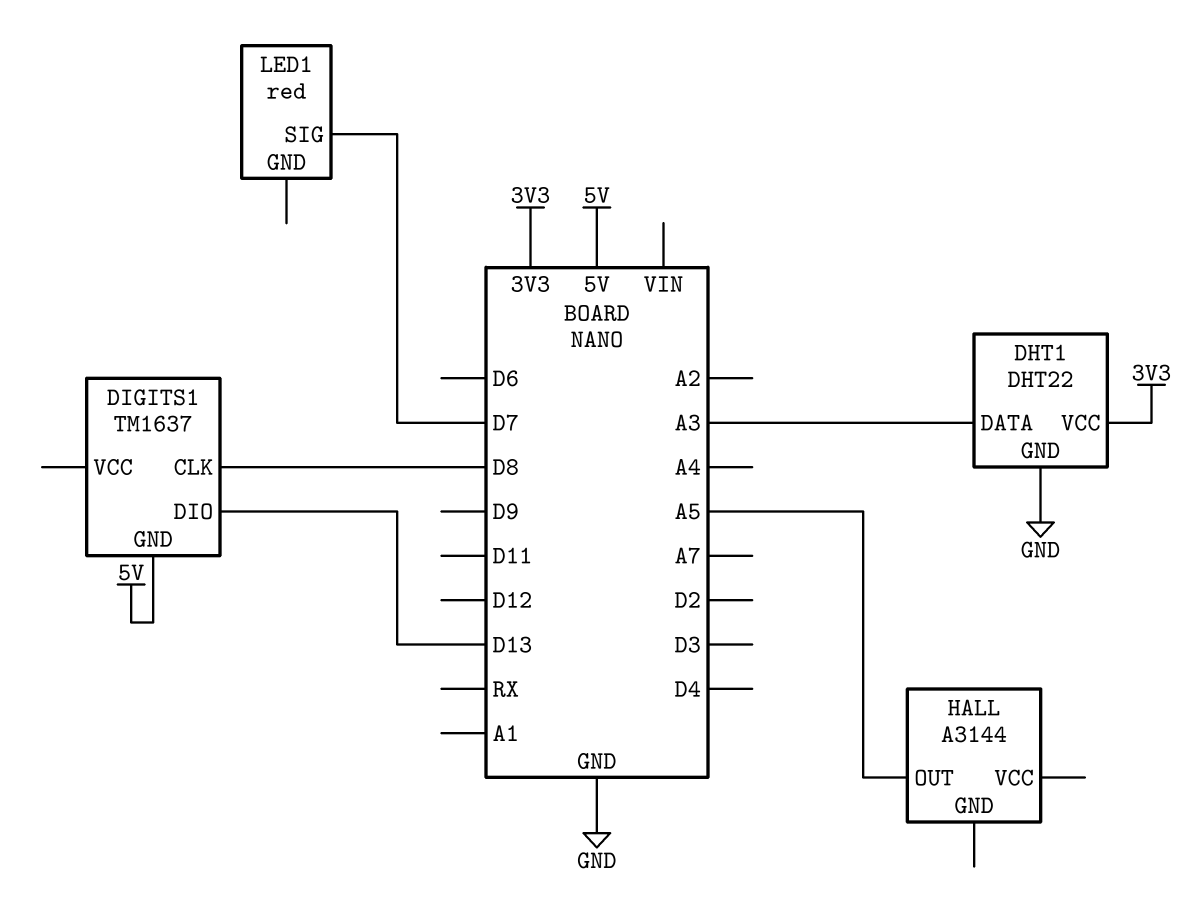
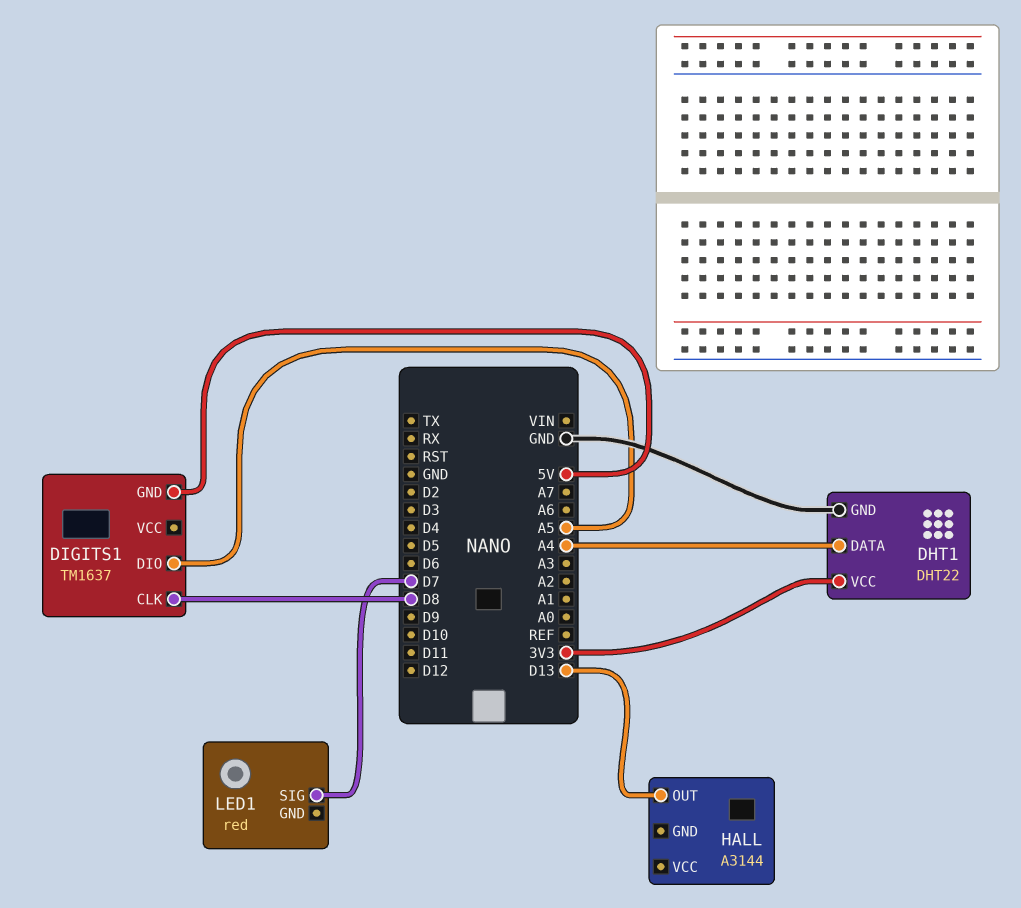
DHT1 pin DATA: A3 -> A4
DIGITS1 pin DIO: D13 -> A5
HALL pin OUT: A5 -> D13

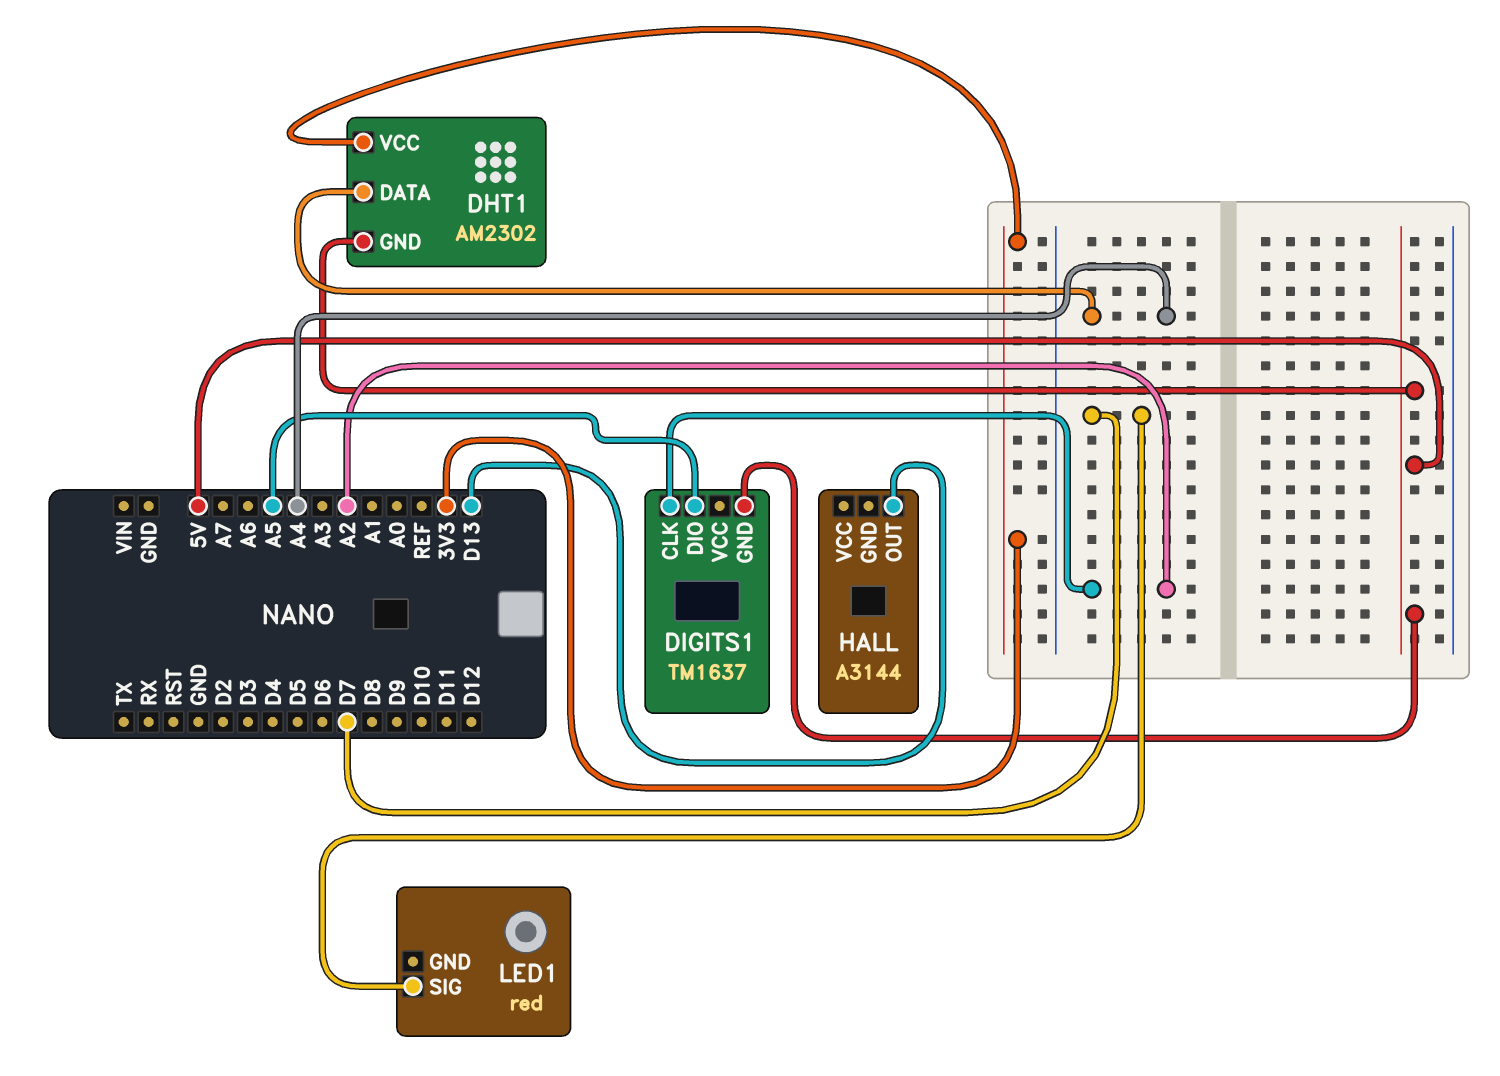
DHT1: DHT22 -> AM2302
DHT1 pin GND: GND -> 5V
DIGITS1 pin CLK: D8 -> A2

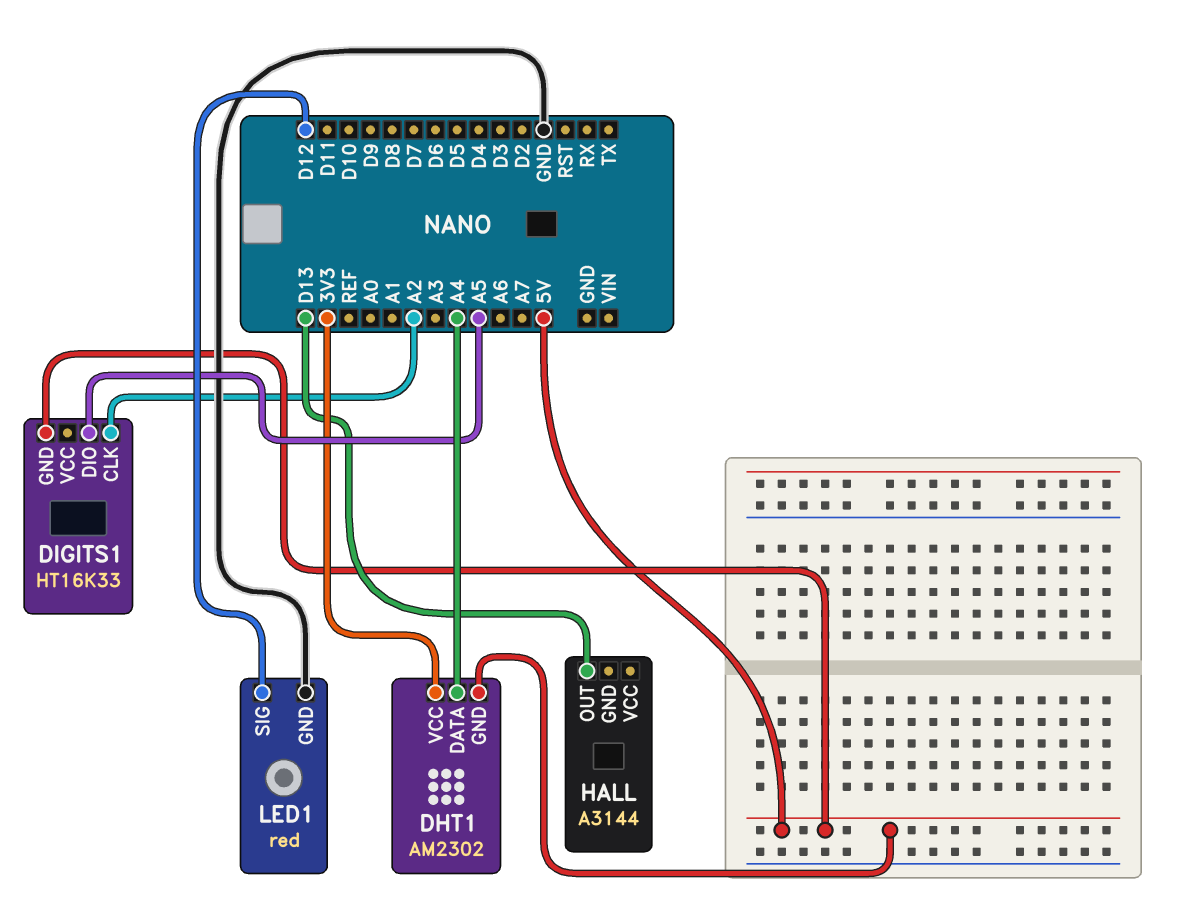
DIGITS1: TM1637 -> HT16K33
LED1 pin GND: none -> GND
LED1 pin SIG: D7 -> D12

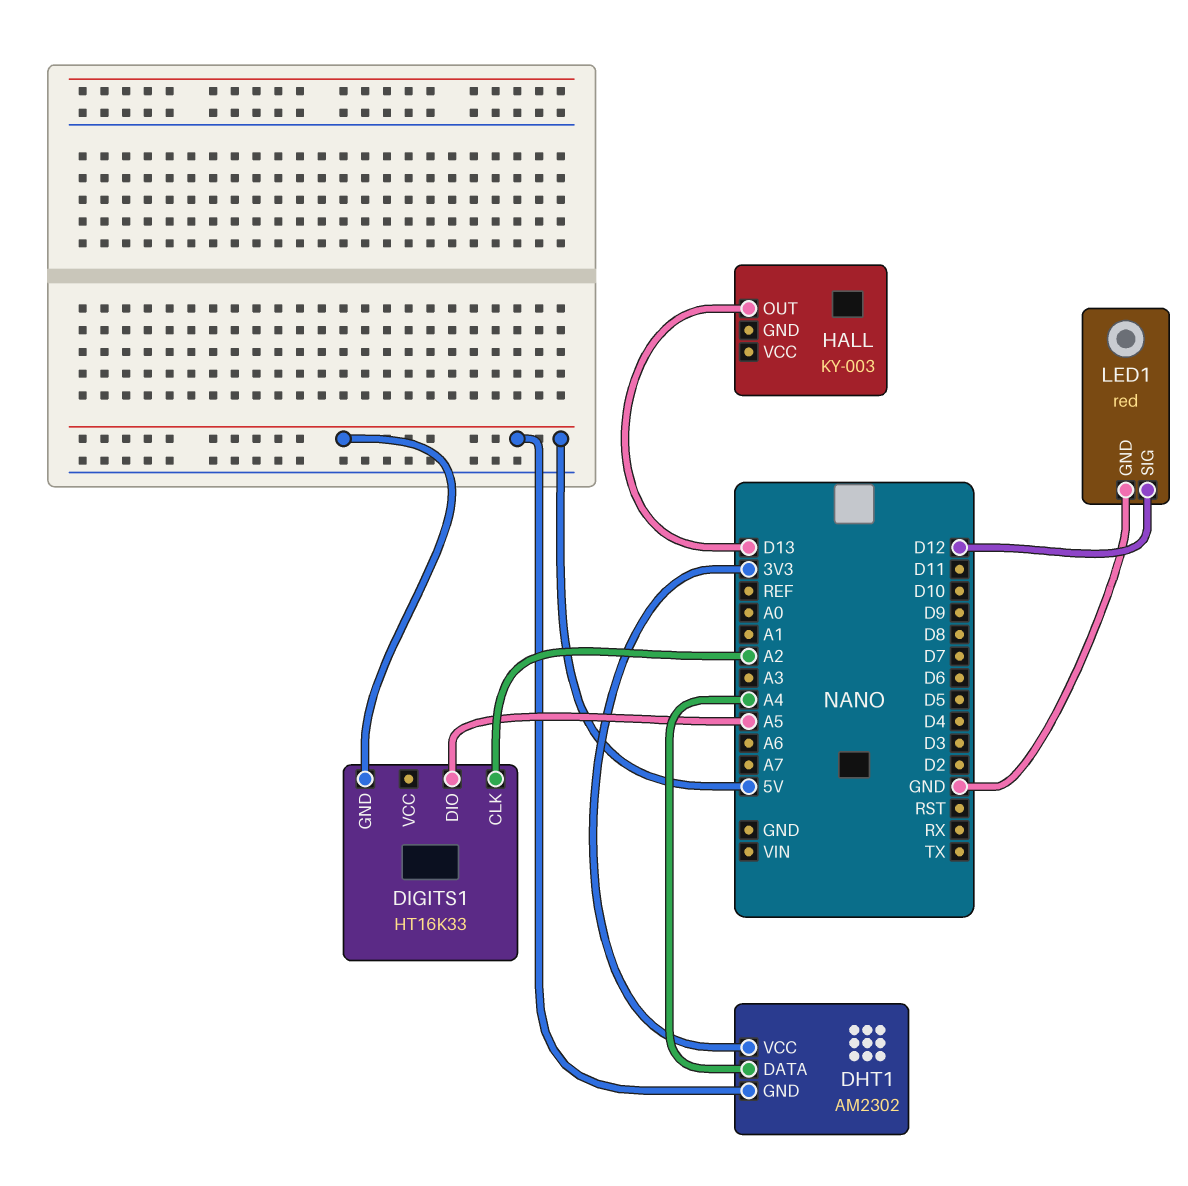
HALL: A3144 -> KY-003

